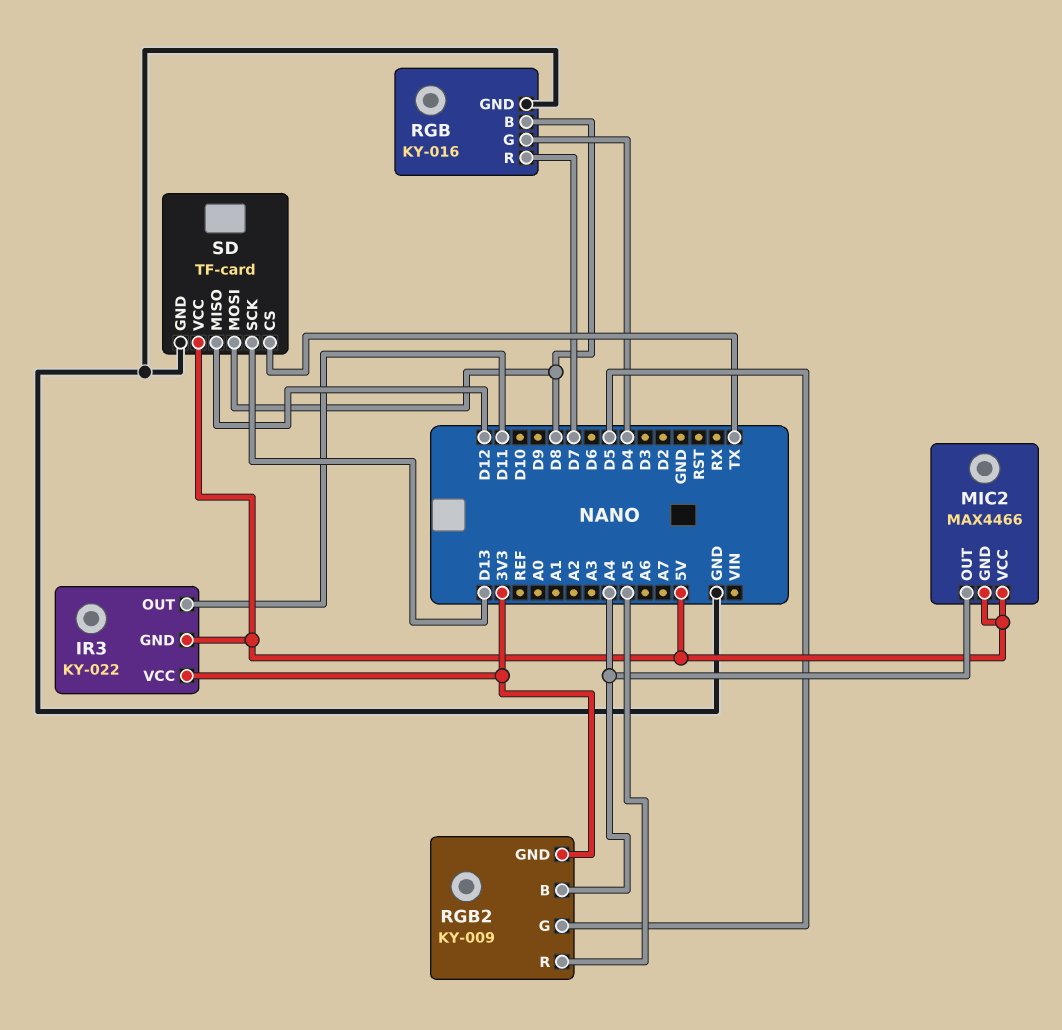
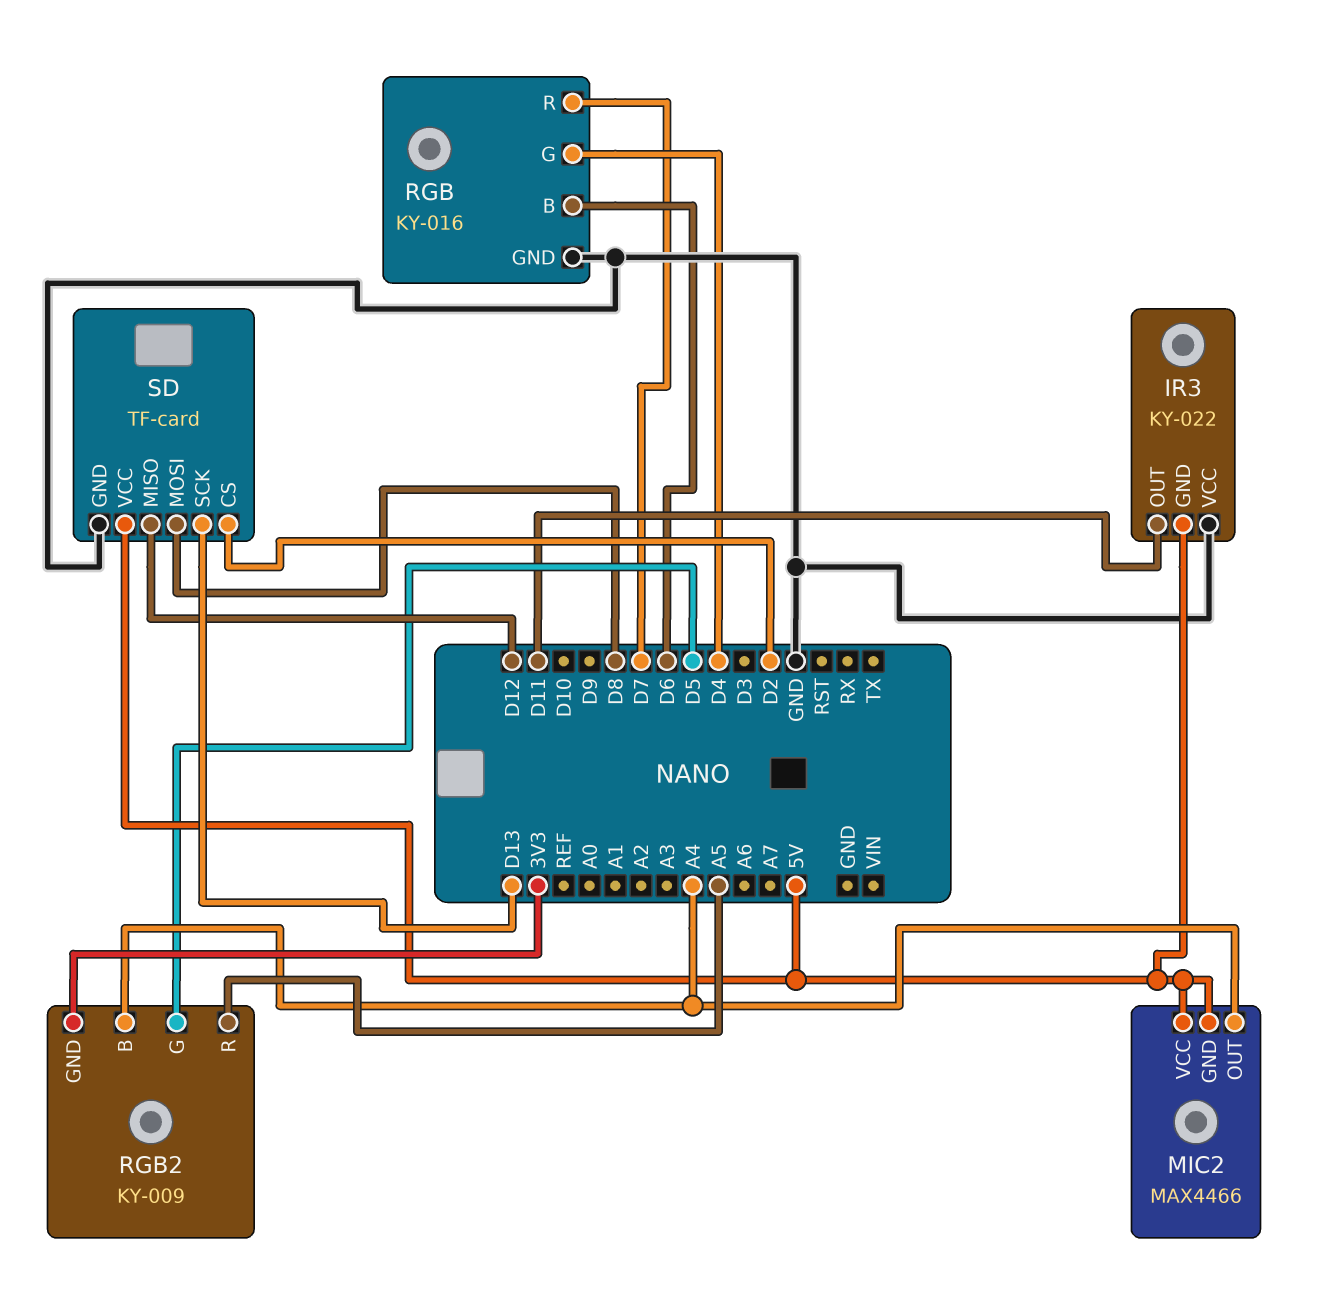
IR3 pin VCC: 3V3 -> GND
RGB pin B: D8 -> D6
SD pin CS: TX -> D2

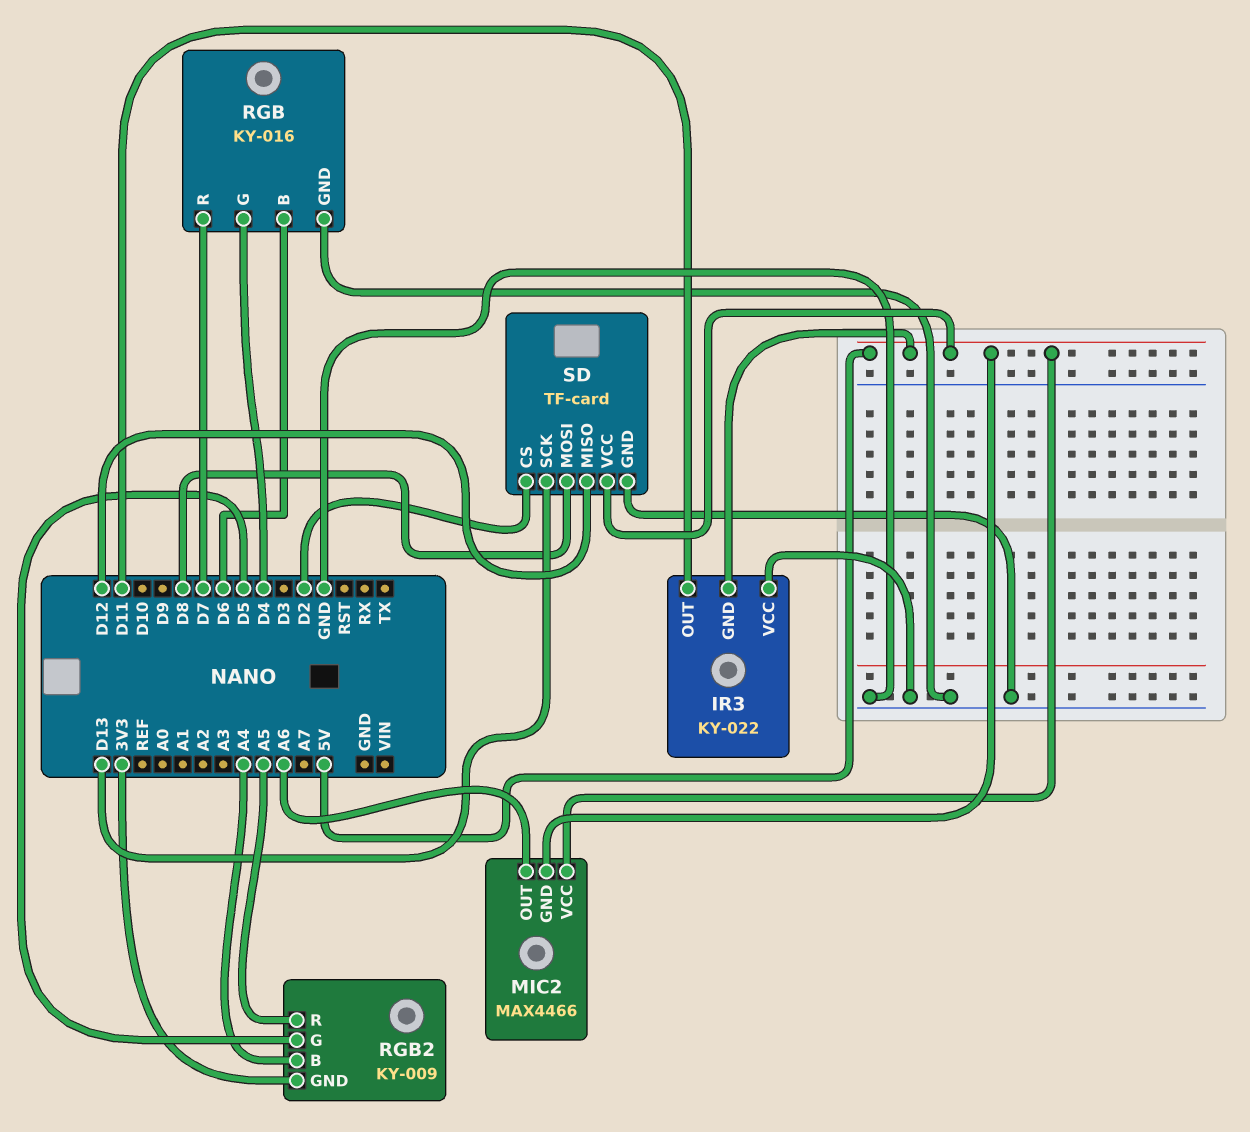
MIC2 pin OUT: A4 -> A6

